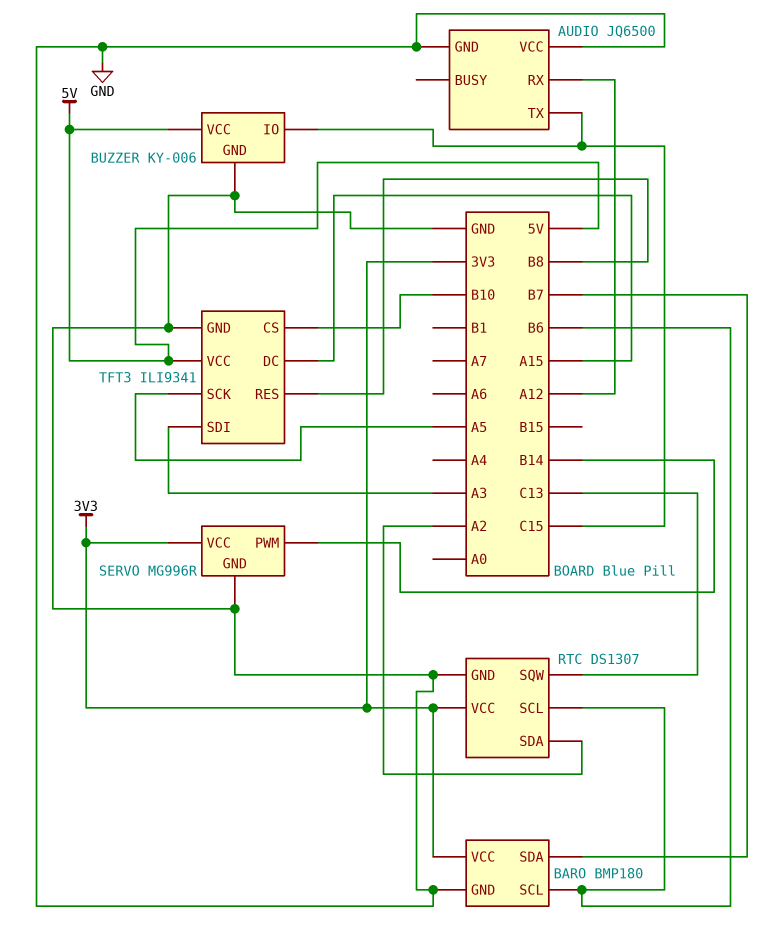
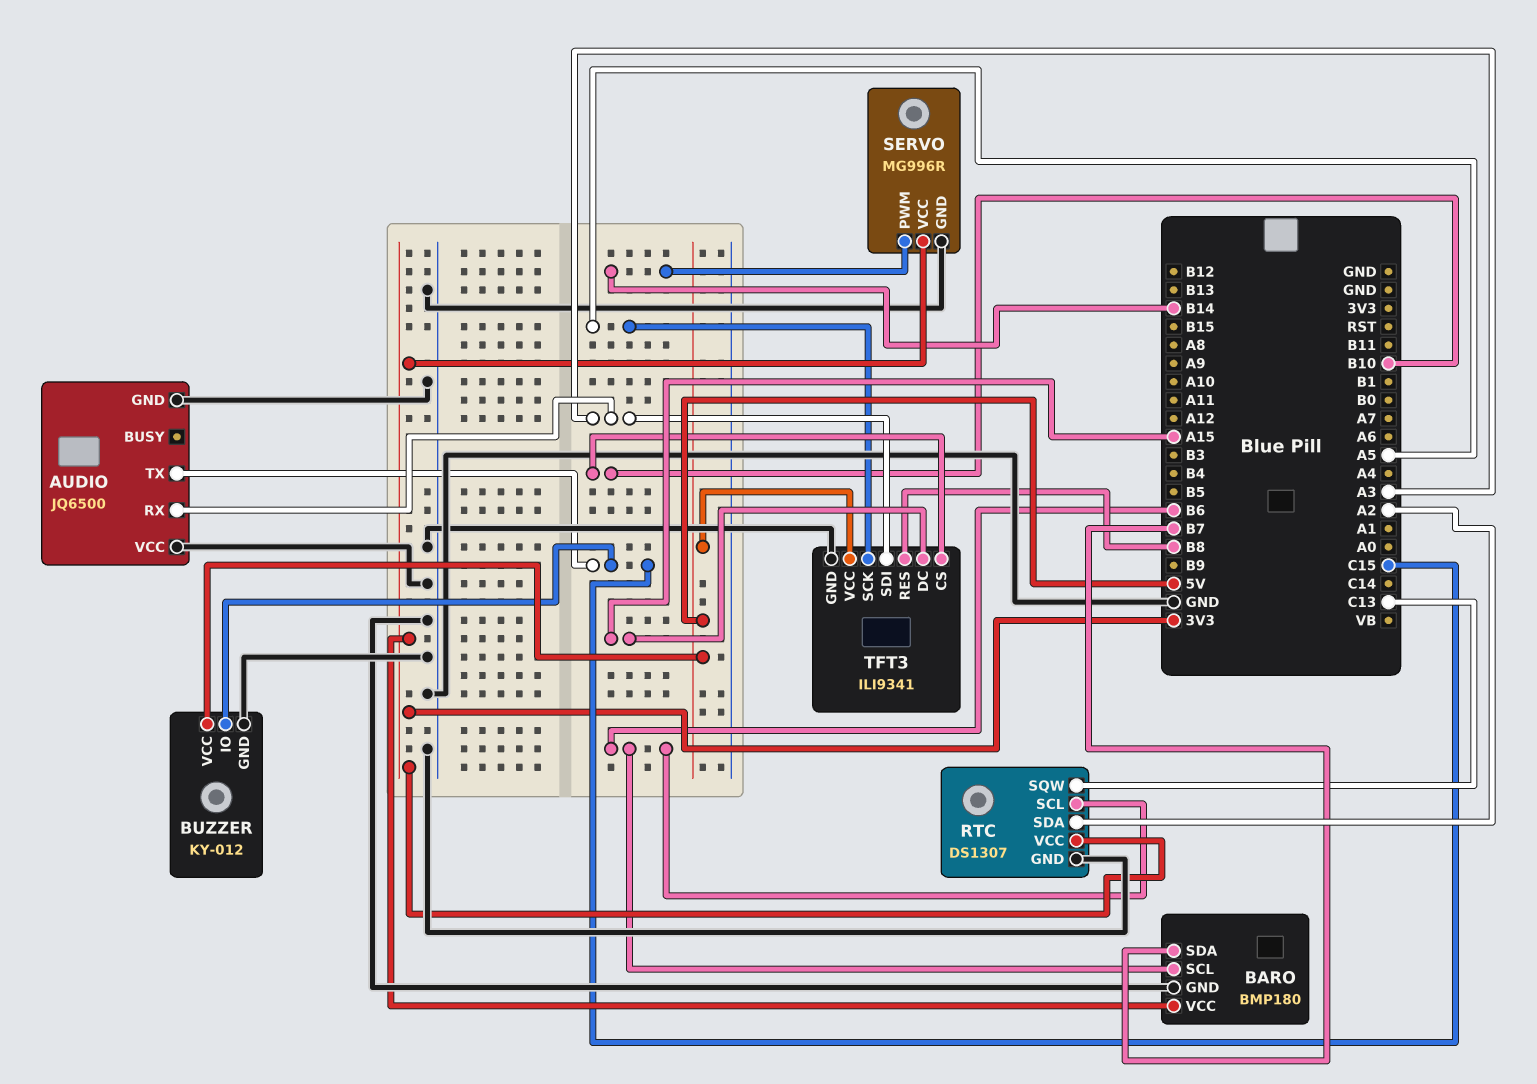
AUDIO pin RX: A12 -> A3
BUZZER: KY-006 -> KY-012

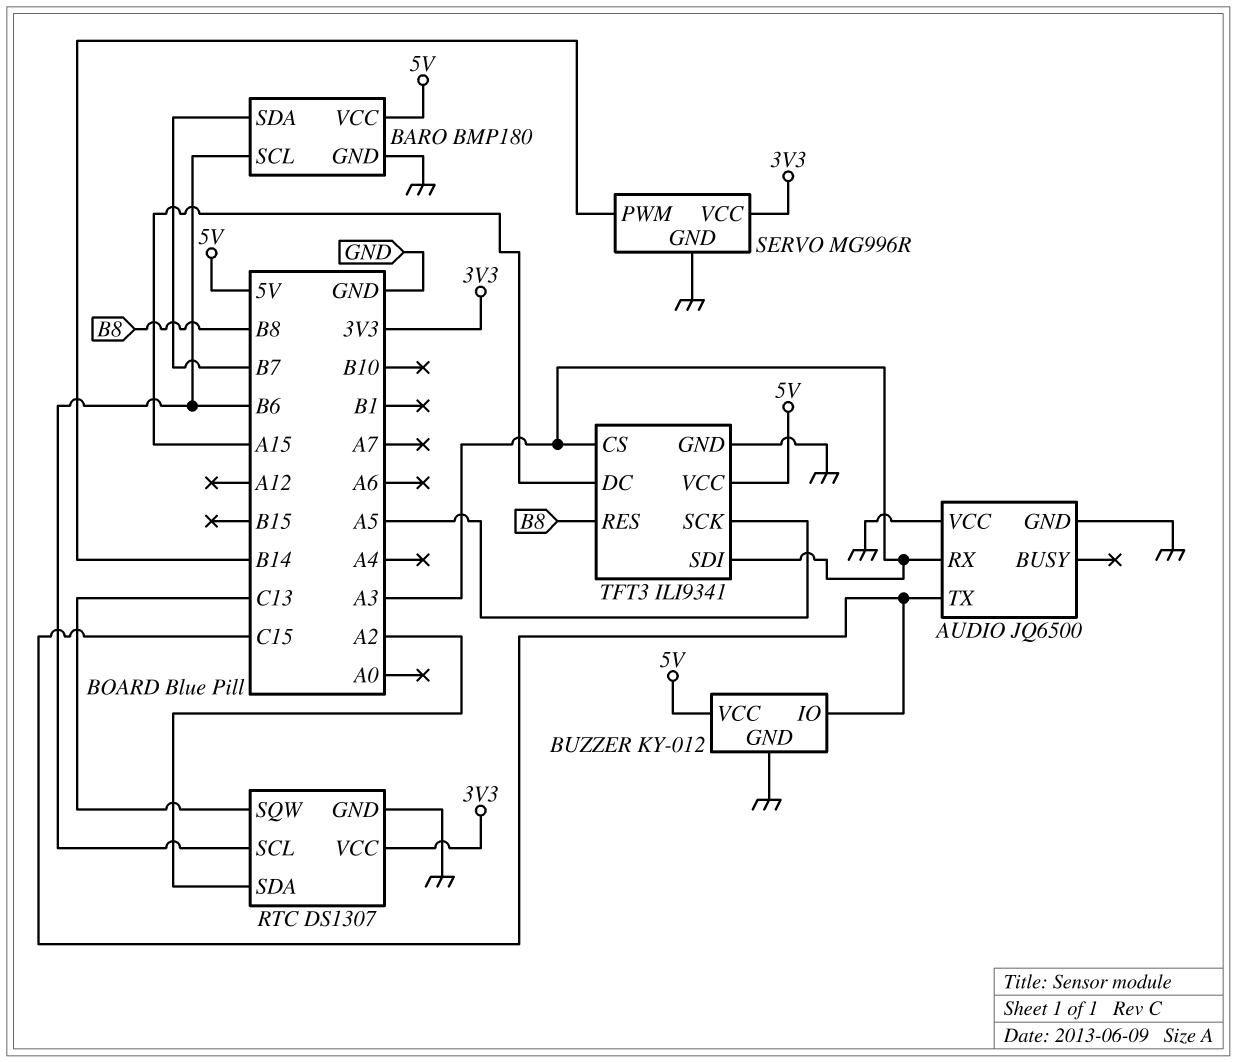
BARO pin VCC: 3V3 -> 5V
TFT3 pin CS: B10 -> A3

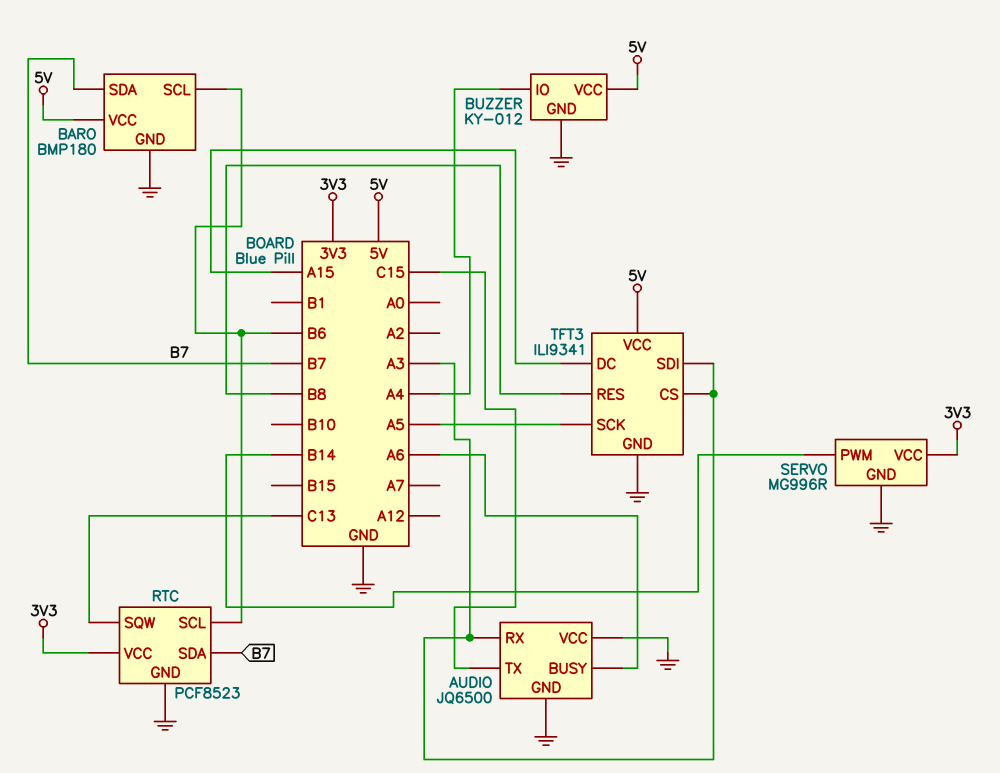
AUDIO pin BUSY: none -> A6
BUZZER pin IO: C15 -> A4
RTC: DS1307 -> PCF8523
RTC pin SDA: A2 -> B7

